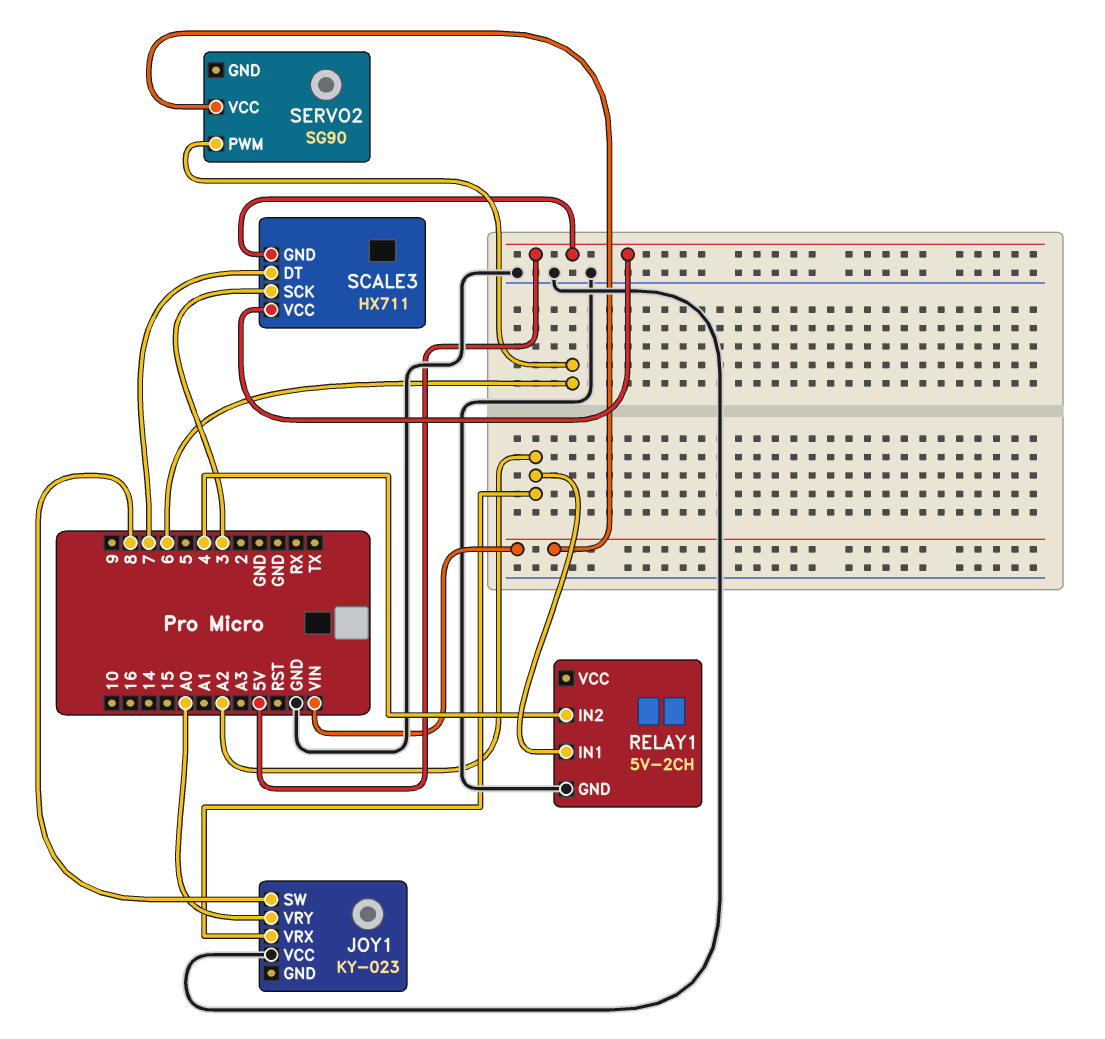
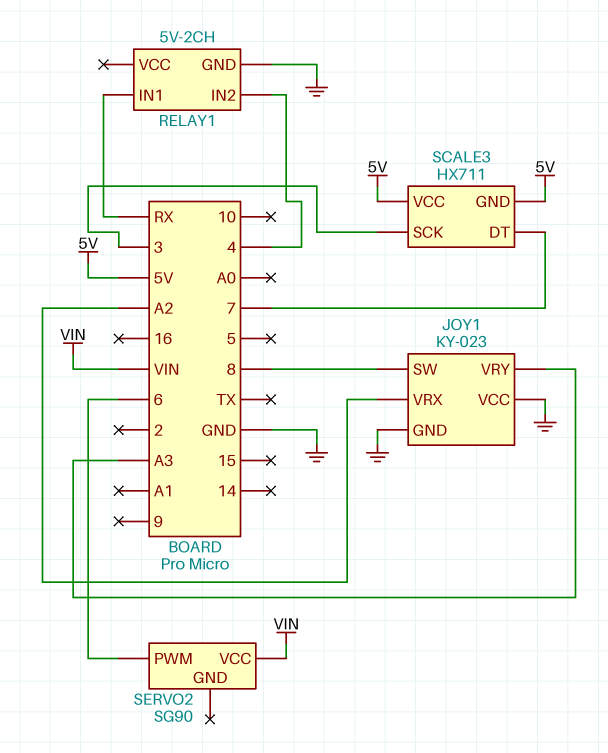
JOY1 pin GND: none -> GND
JOY1 pin VRY: A0 -> A3
RELAY1 pin IN1: A2 -> RX

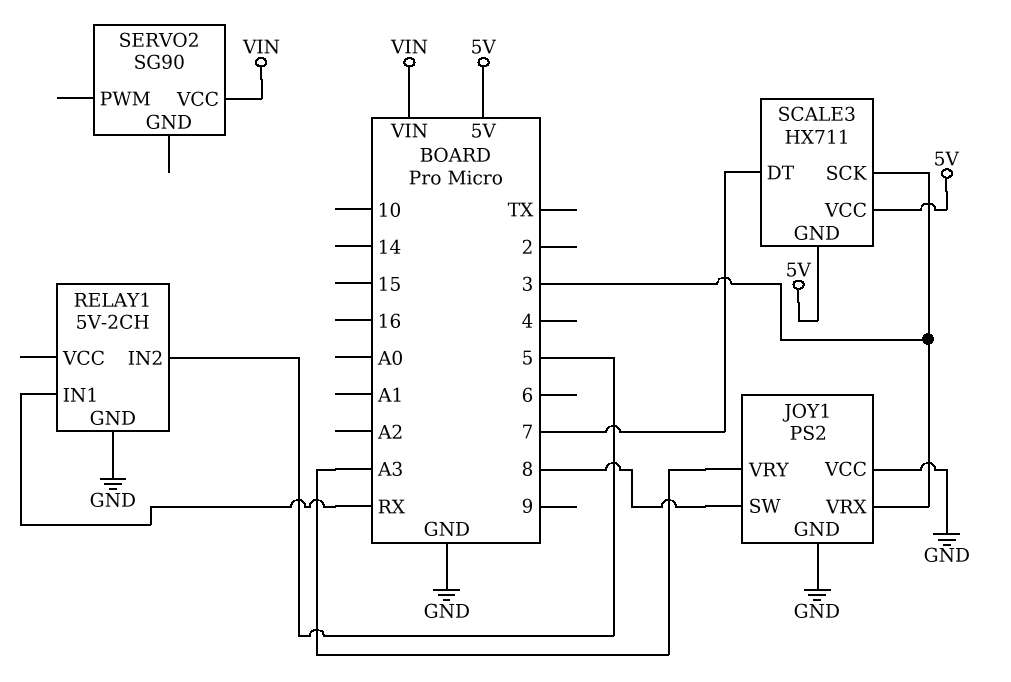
JOY1: KY-023 -> PS2
JOY1 pin VRX: A2 -> 3
RELAY1 pin IN2: 4 -> 5
SERVO2 pin PWM: 6 -> none

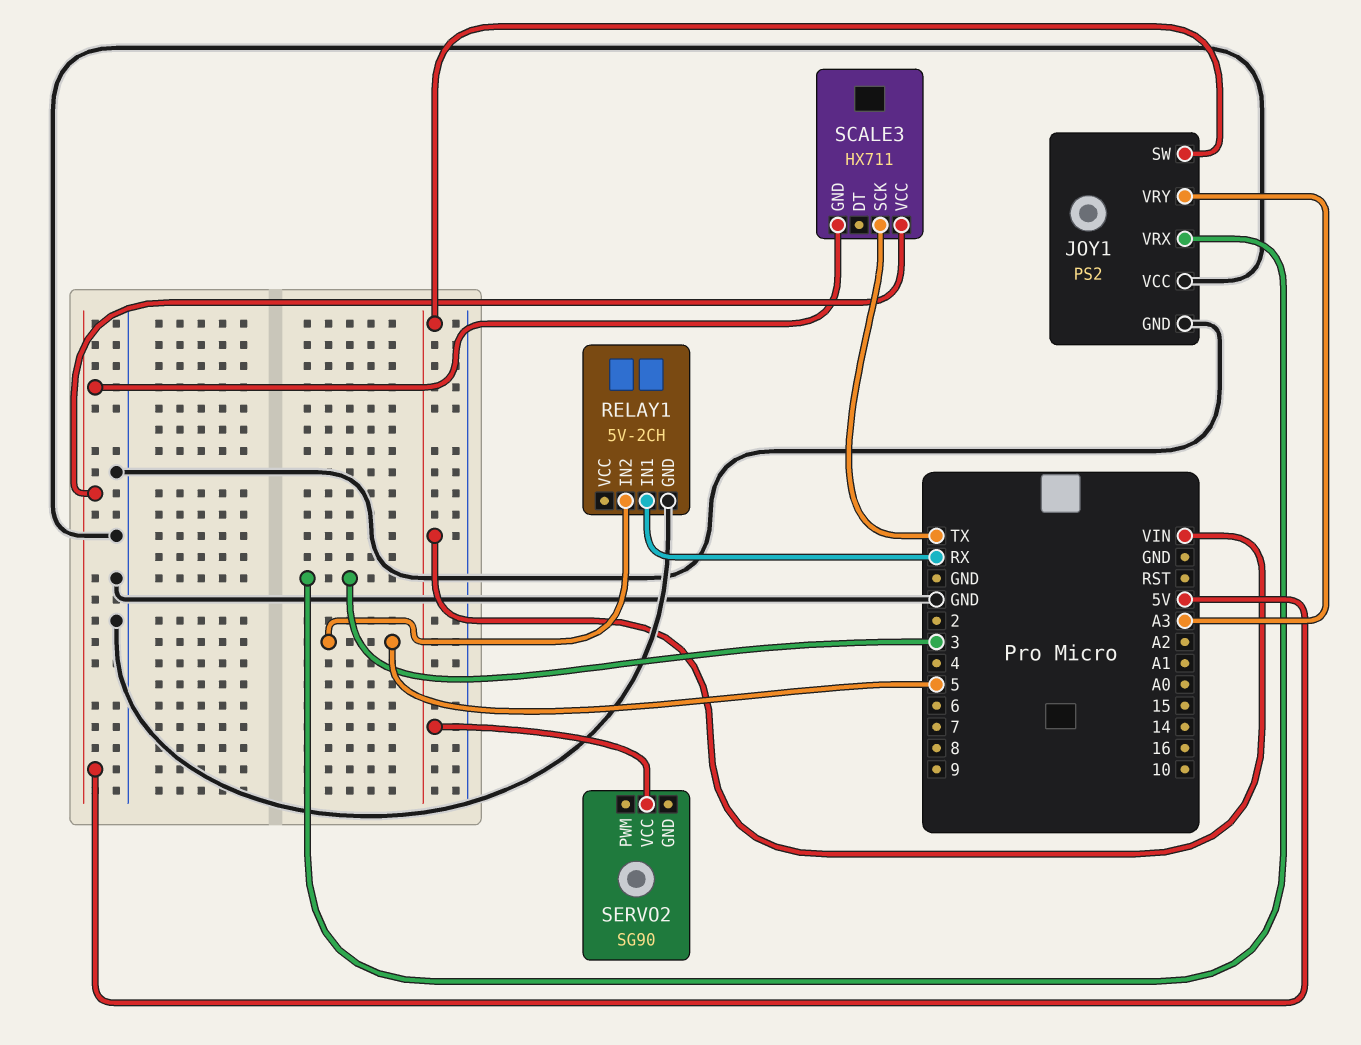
JOY1 pin SW: 8 -> VIN
SCALE3 pin DT: 7 -> none
SCALE3 pin SCK: 3 -> TX

